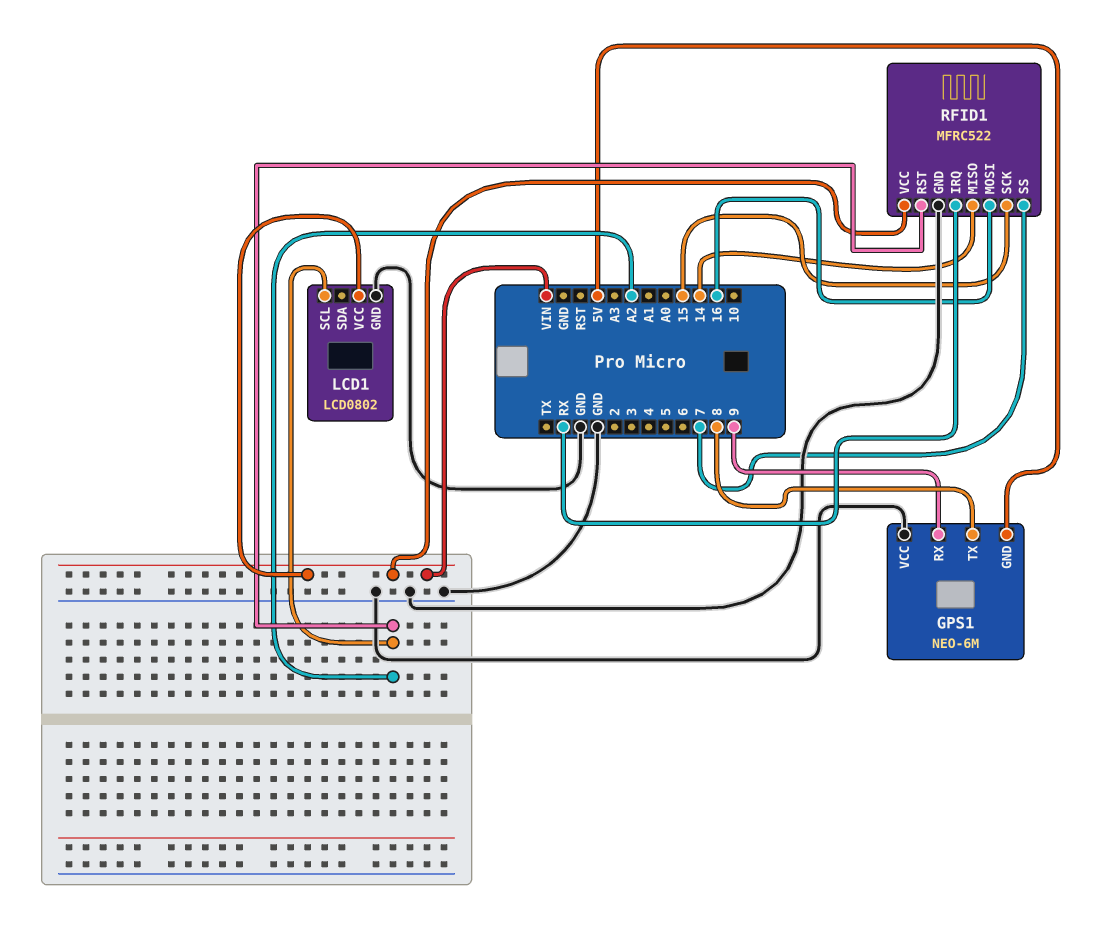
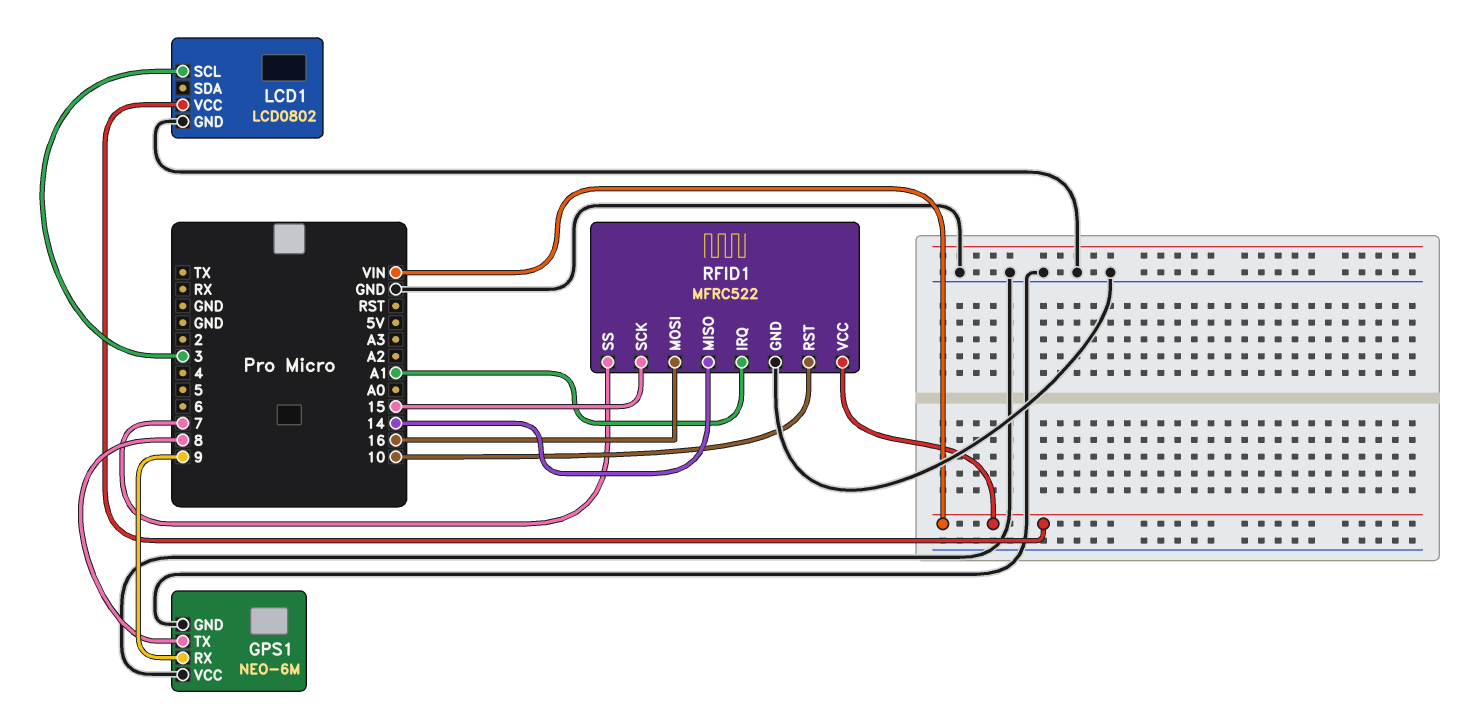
GPS1 pin GND: 5V -> GND
LCD1 pin SCL: A2 -> 3
RFID1 pin IRQ: RX -> A1
RFID1 pin RST: A2 -> 10

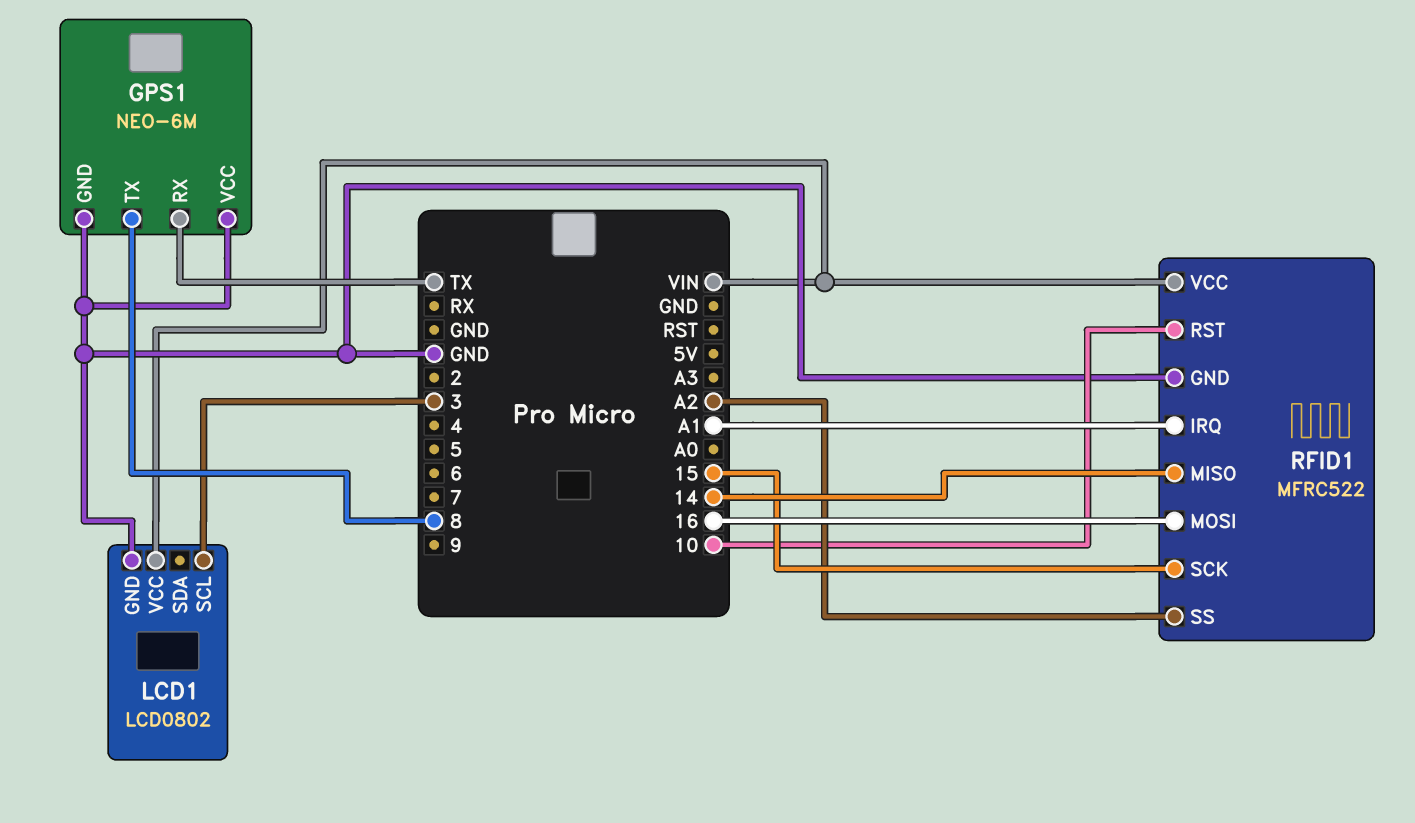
GPS1 pin RX: 9 -> TX
RFID1 pin SS: 7 -> A2

